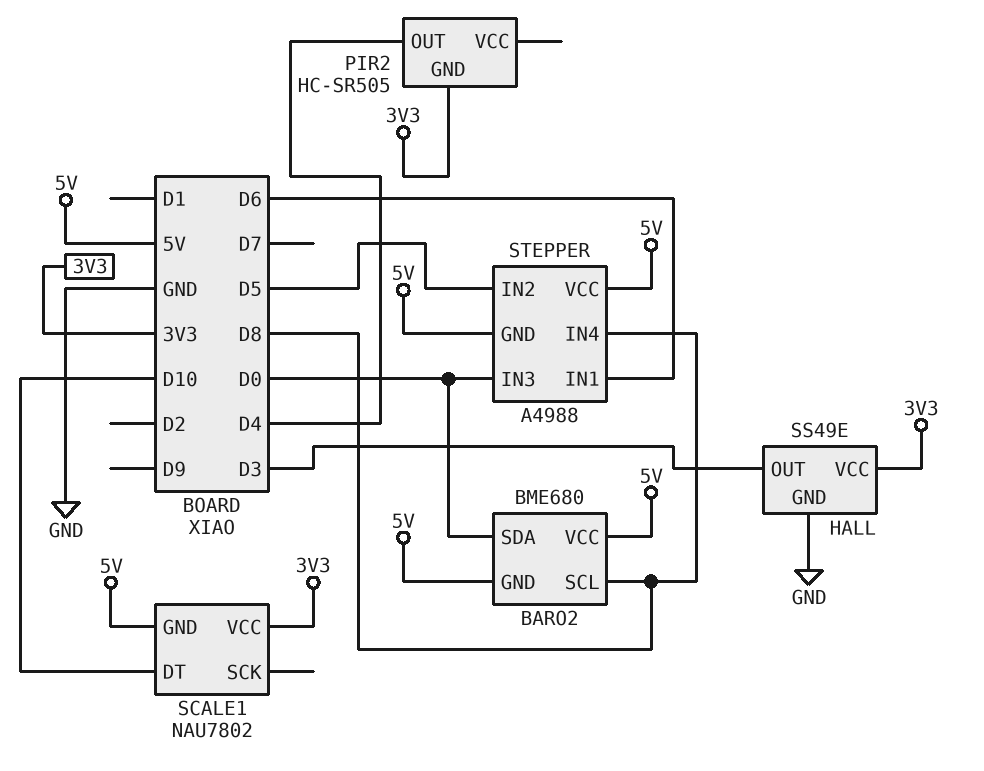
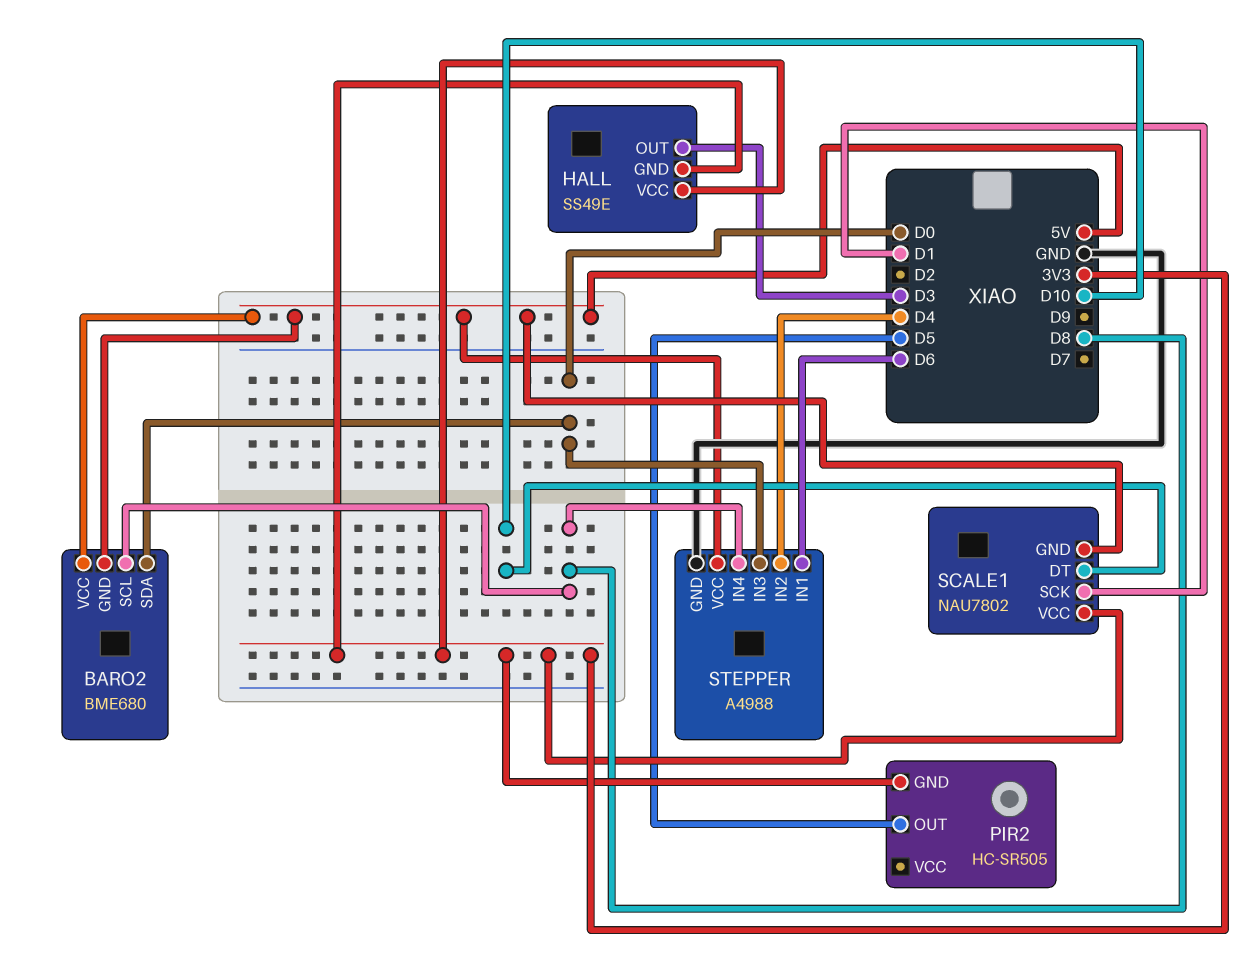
HALL pin GND: GND -> 3V3
PIR2 pin OUT: D4 -> D5
SCALE1 pin SCK: none -> D1
STEPPER pin GND: 5V -> GND
STEPPER pin IN2: D5 -> D4

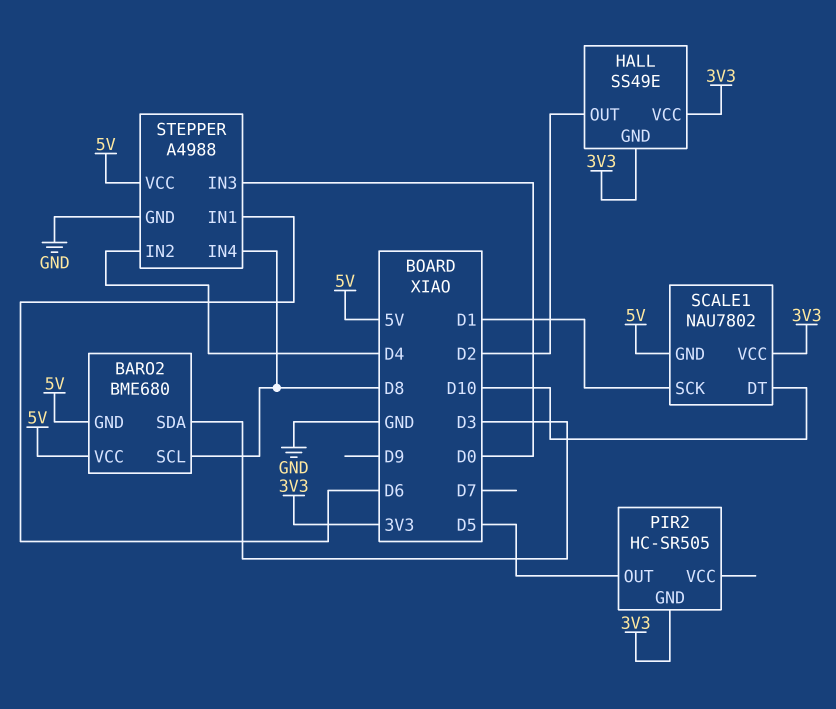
BARO2 pin SDA: D0 -> D3
HALL pin OUT: D3 -> D2

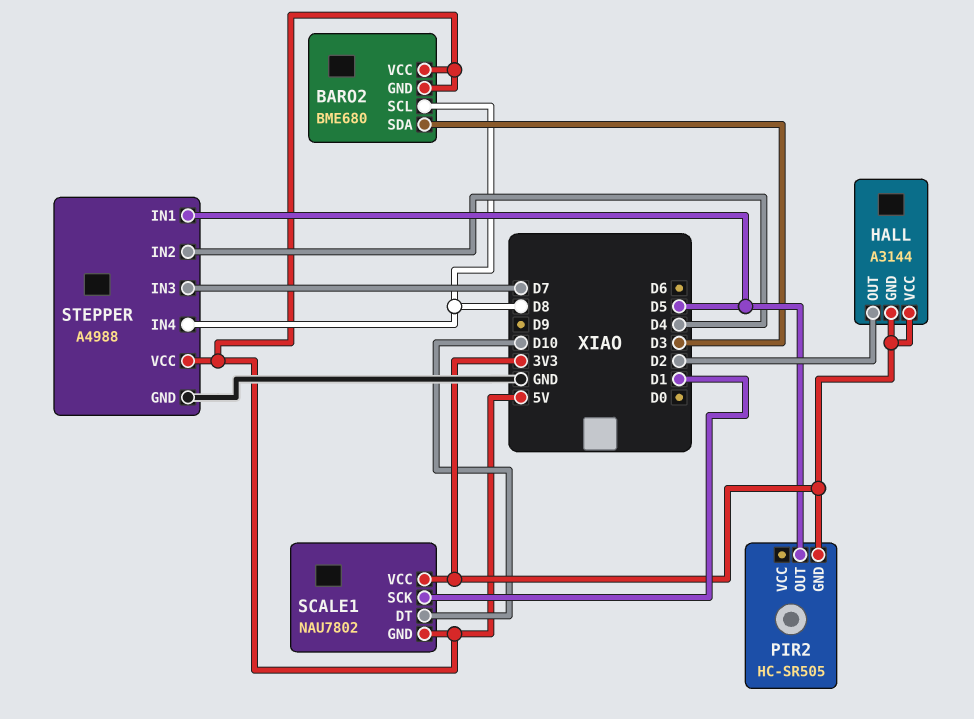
HALL: SS49E -> A3144
STEPPER pin IN1: D6 -> D5
STEPPER pin IN3: D0 -> D7

